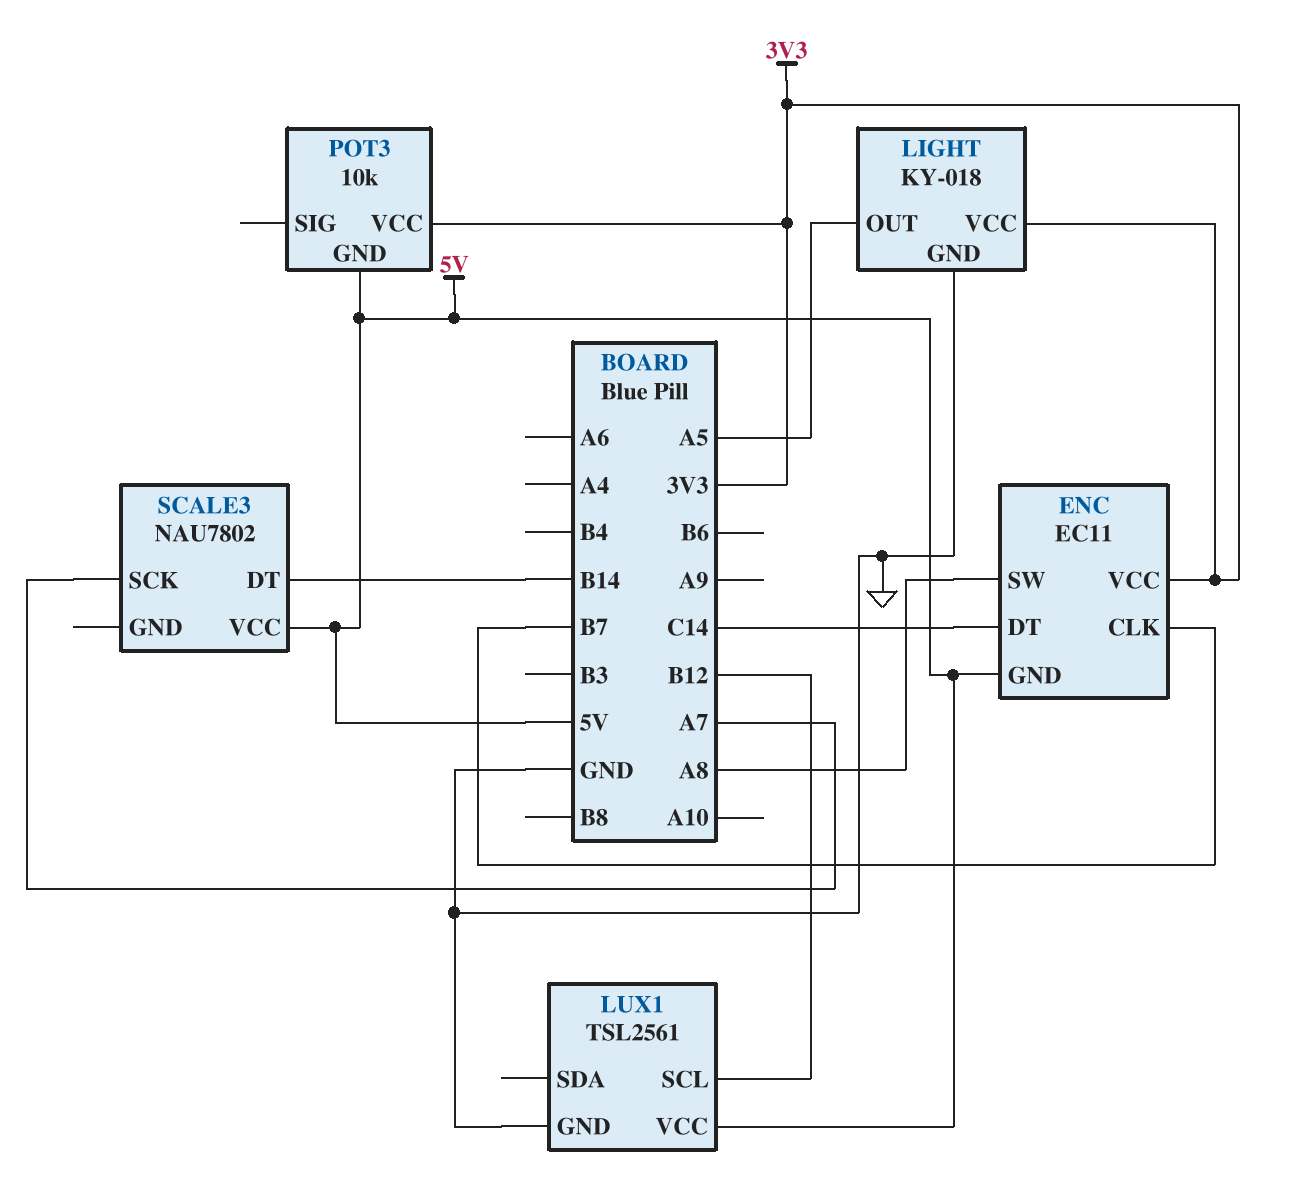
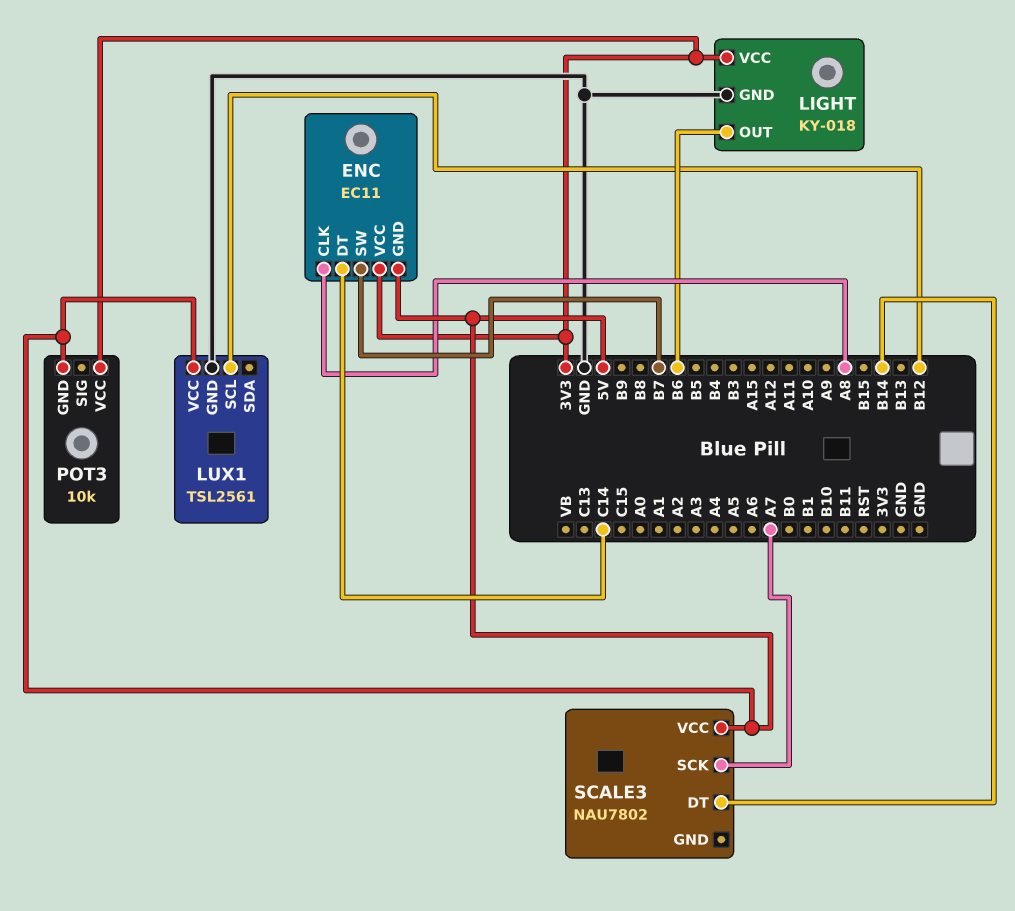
ENC pin CLK: B7 -> A8
ENC pin SW: A8 -> B7
LIGHT pin OUT: A5 -> B6

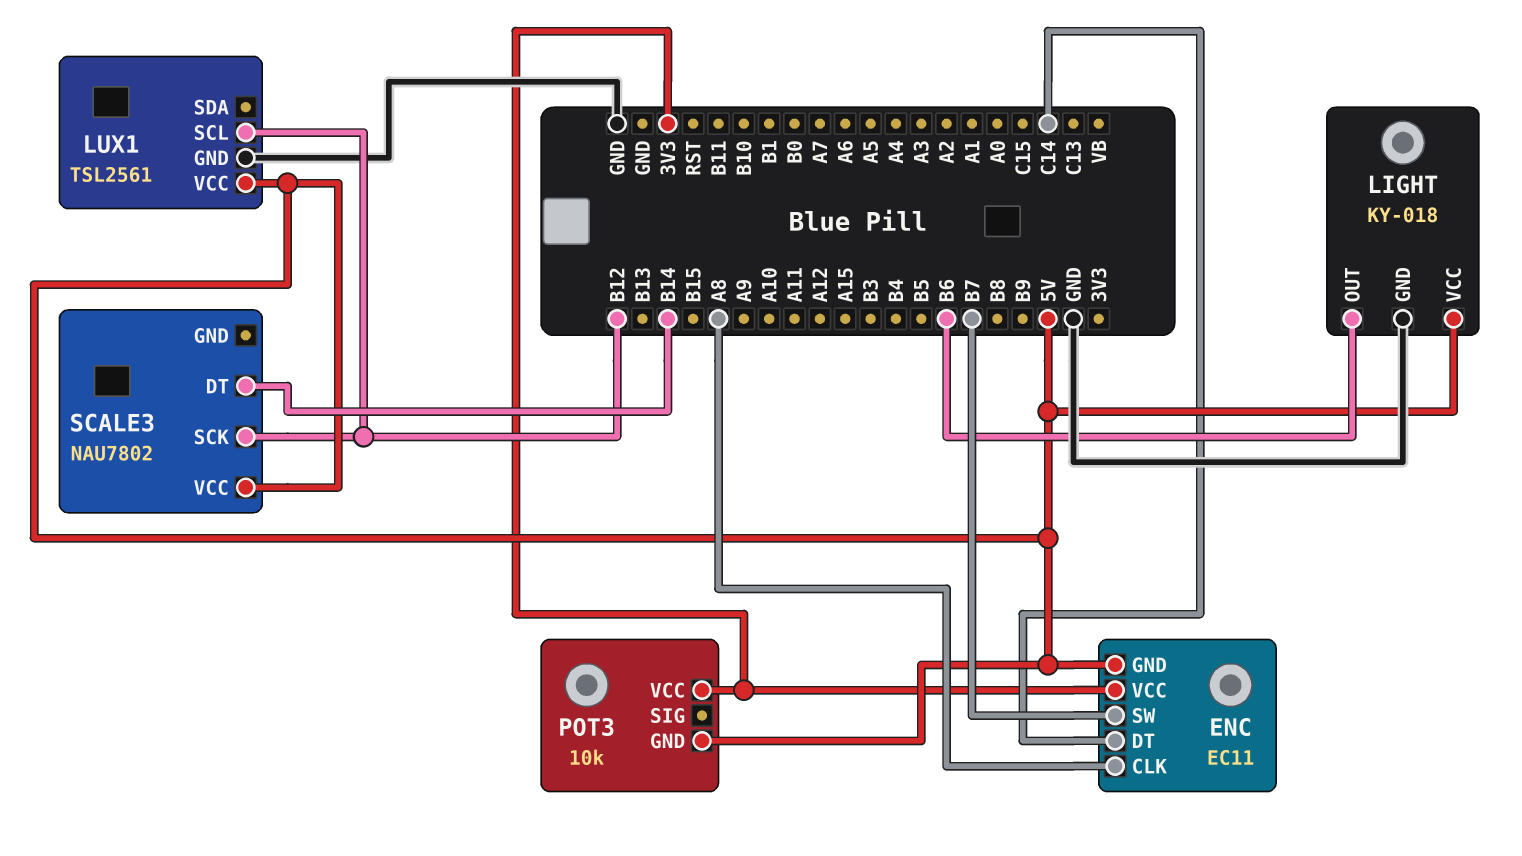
LIGHT pin VCC: 3V3 -> 5V
SCALE3 pin SCK: A7 -> B12

